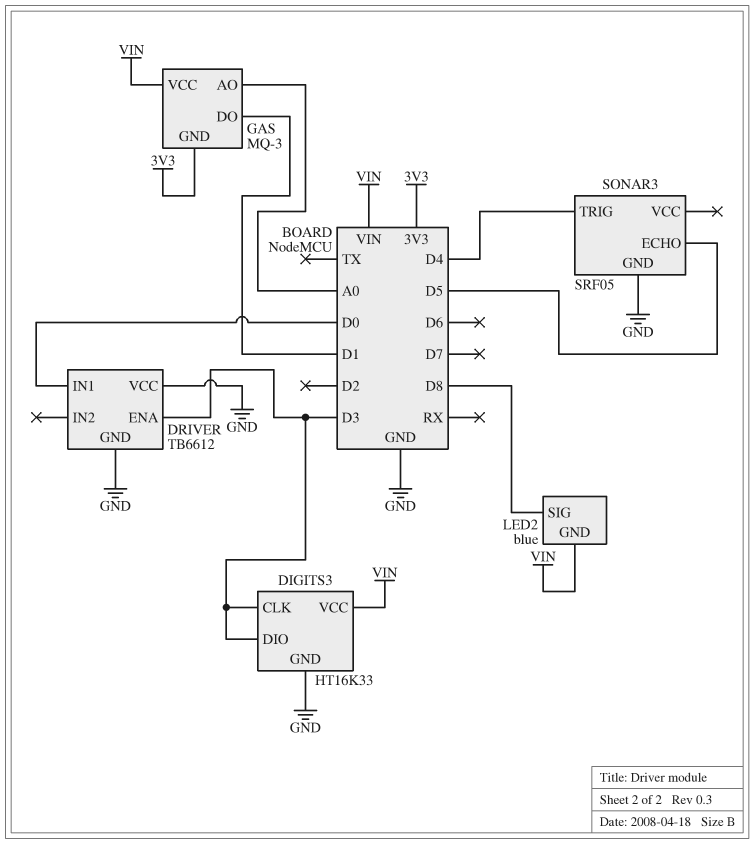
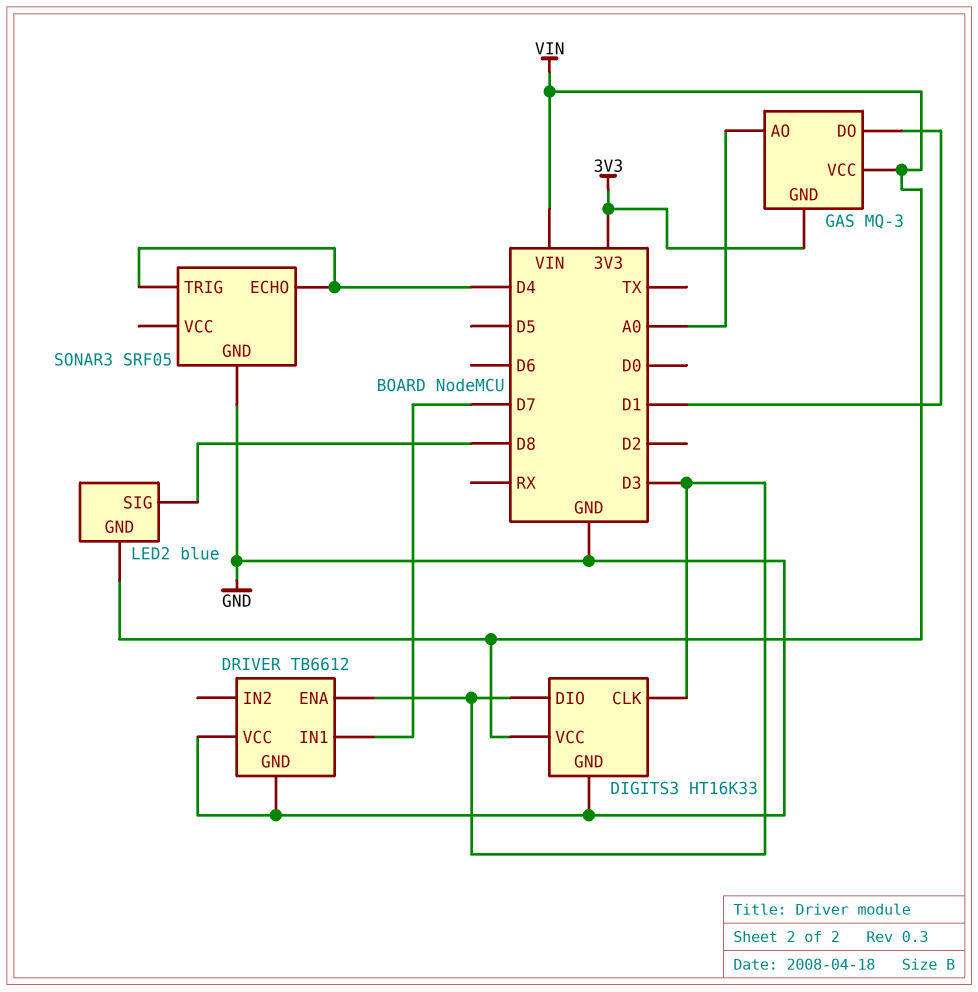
DRIVER pin IN1: D0 -> D7
SONAR3 pin ECHO: D5 -> D4

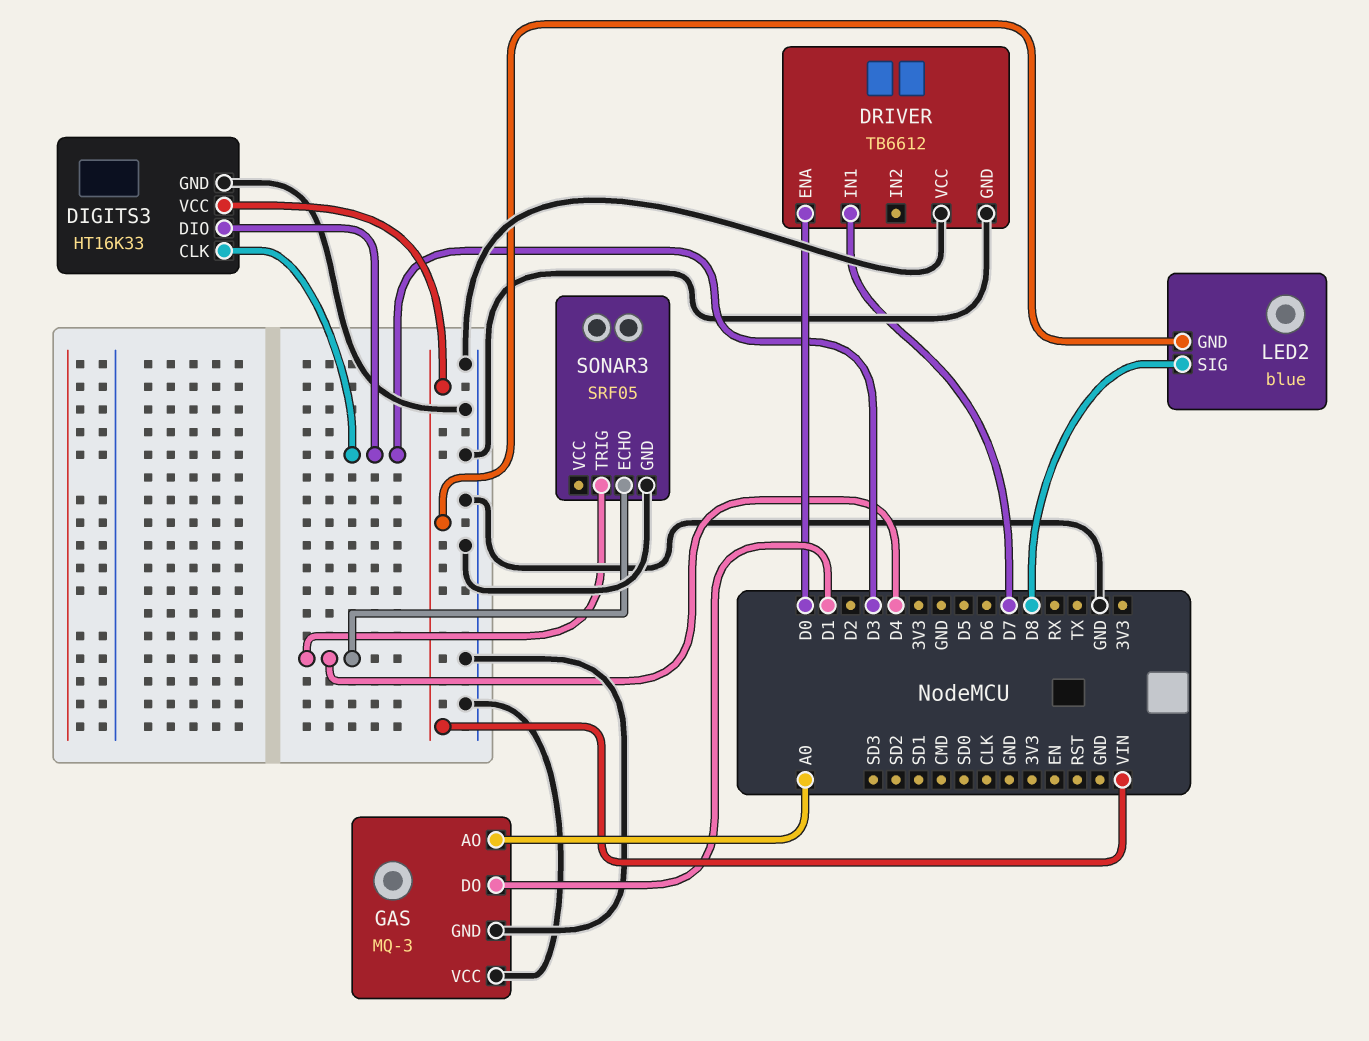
DRIVER pin ENA: D3 -> D0
GAS pin GND: 3V3 -> GND
GAS pin VCC: VIN -> GND

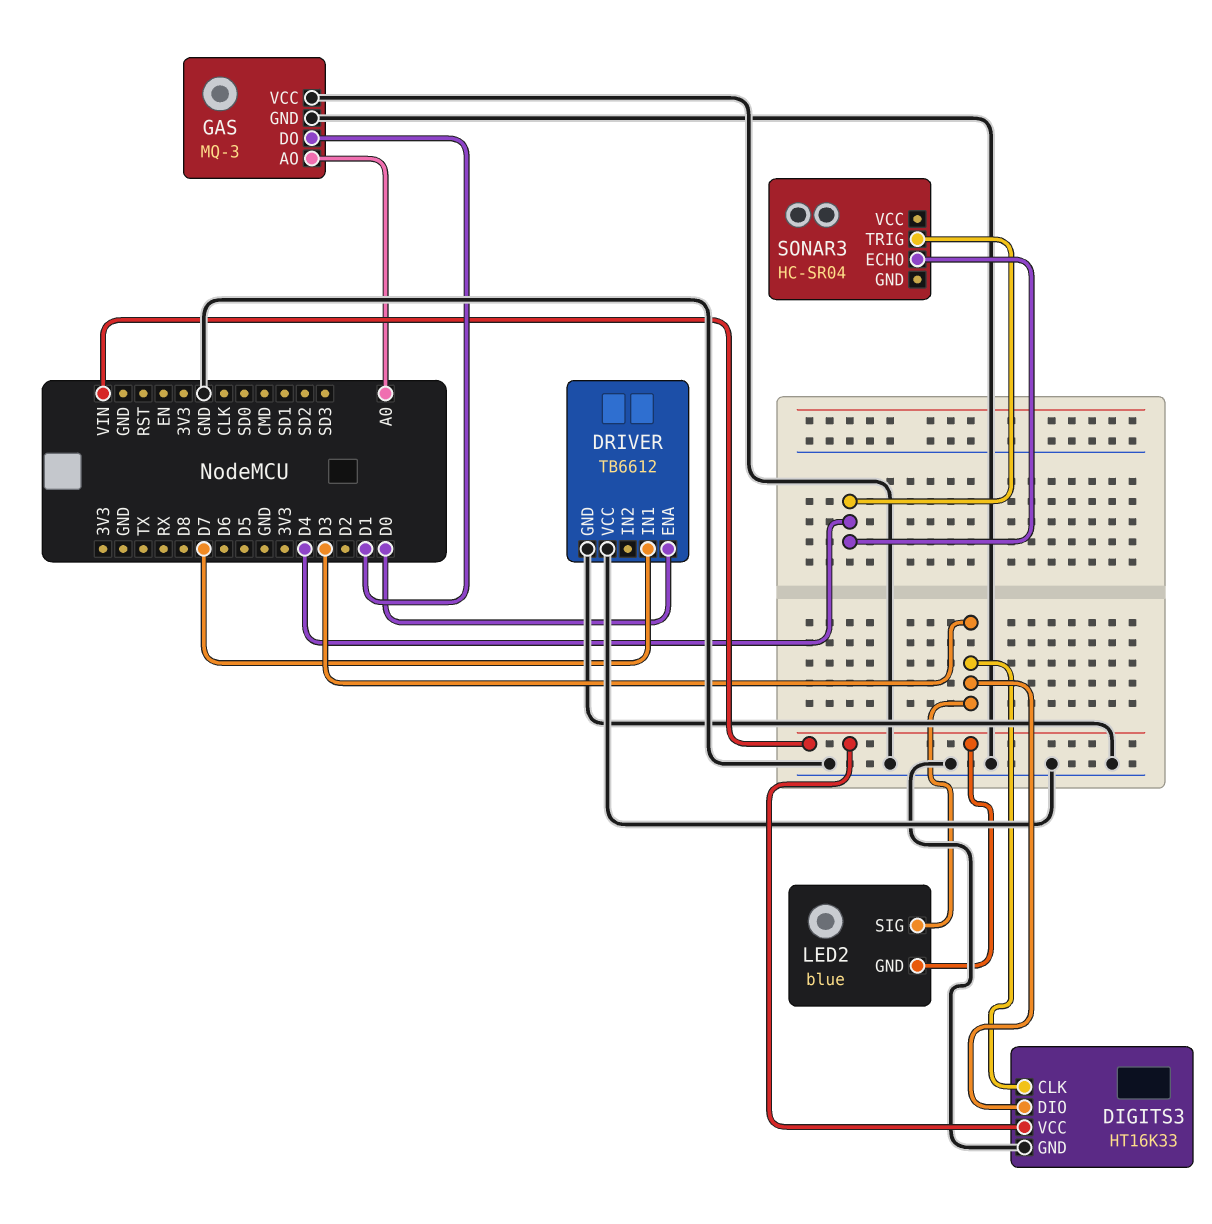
LED2 pin SIG: D8 -> D3
SONAR3: SRF05 -> HC-SR04
SONAR3 pin GND: GND -> none

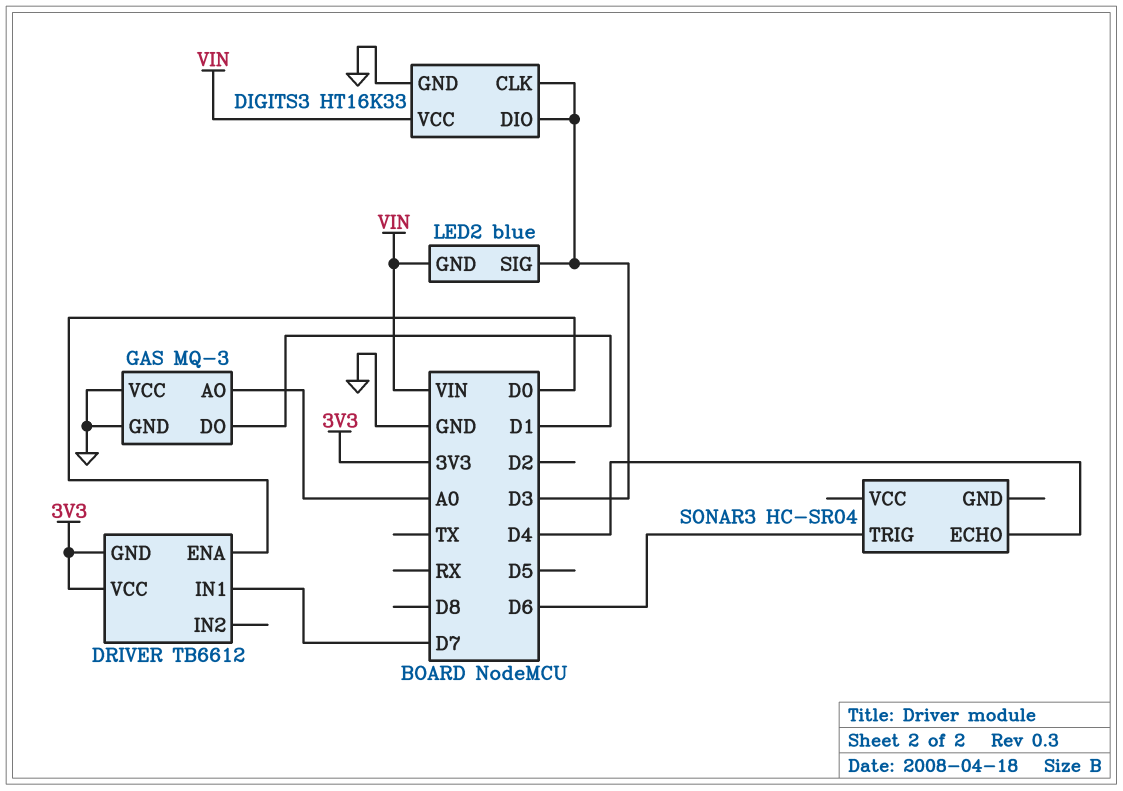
DRIVER pin GND: GND -> 3V3
DRIVER pin VCC: GND -> 3V3
SONAR3 pin TRIG: D4 -> D6

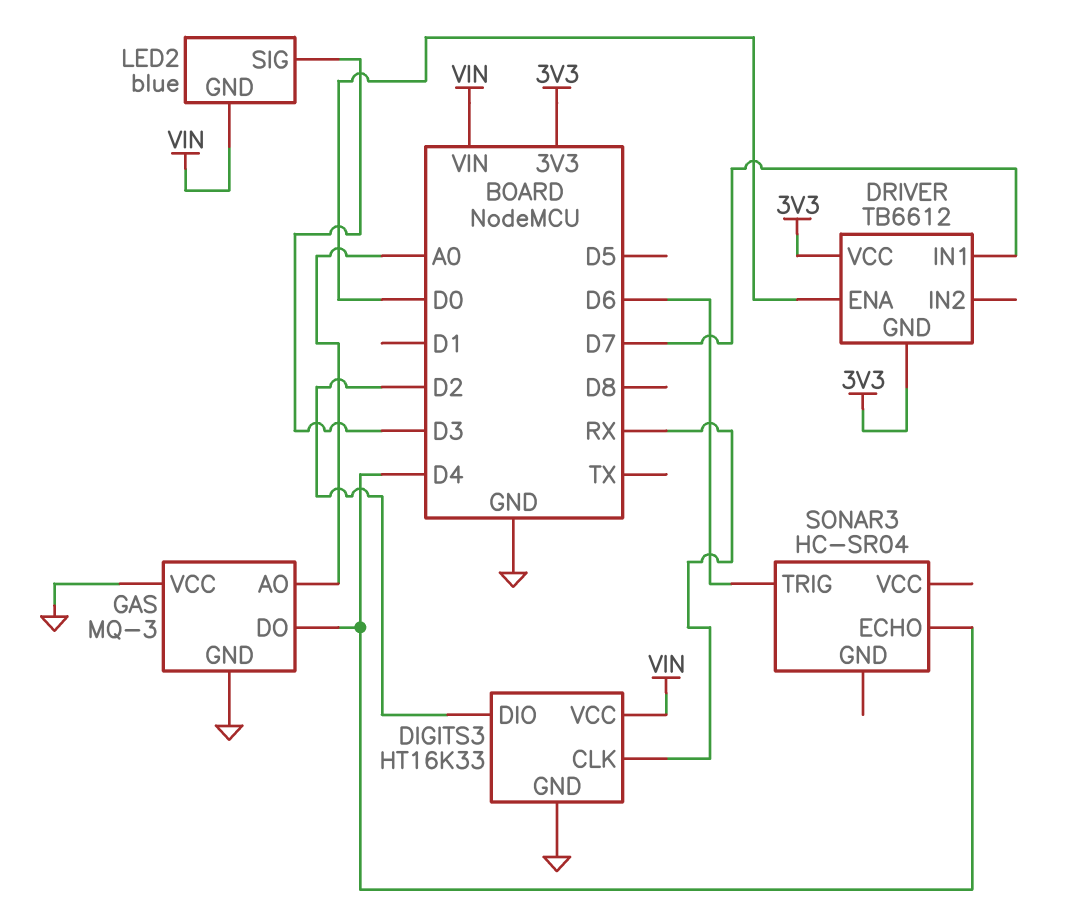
DIGITS3 pin CLK: D3 -> RX
DIGITS3 pin DIO: D3 -> D2
GAS pin DO: D1 -> D4

